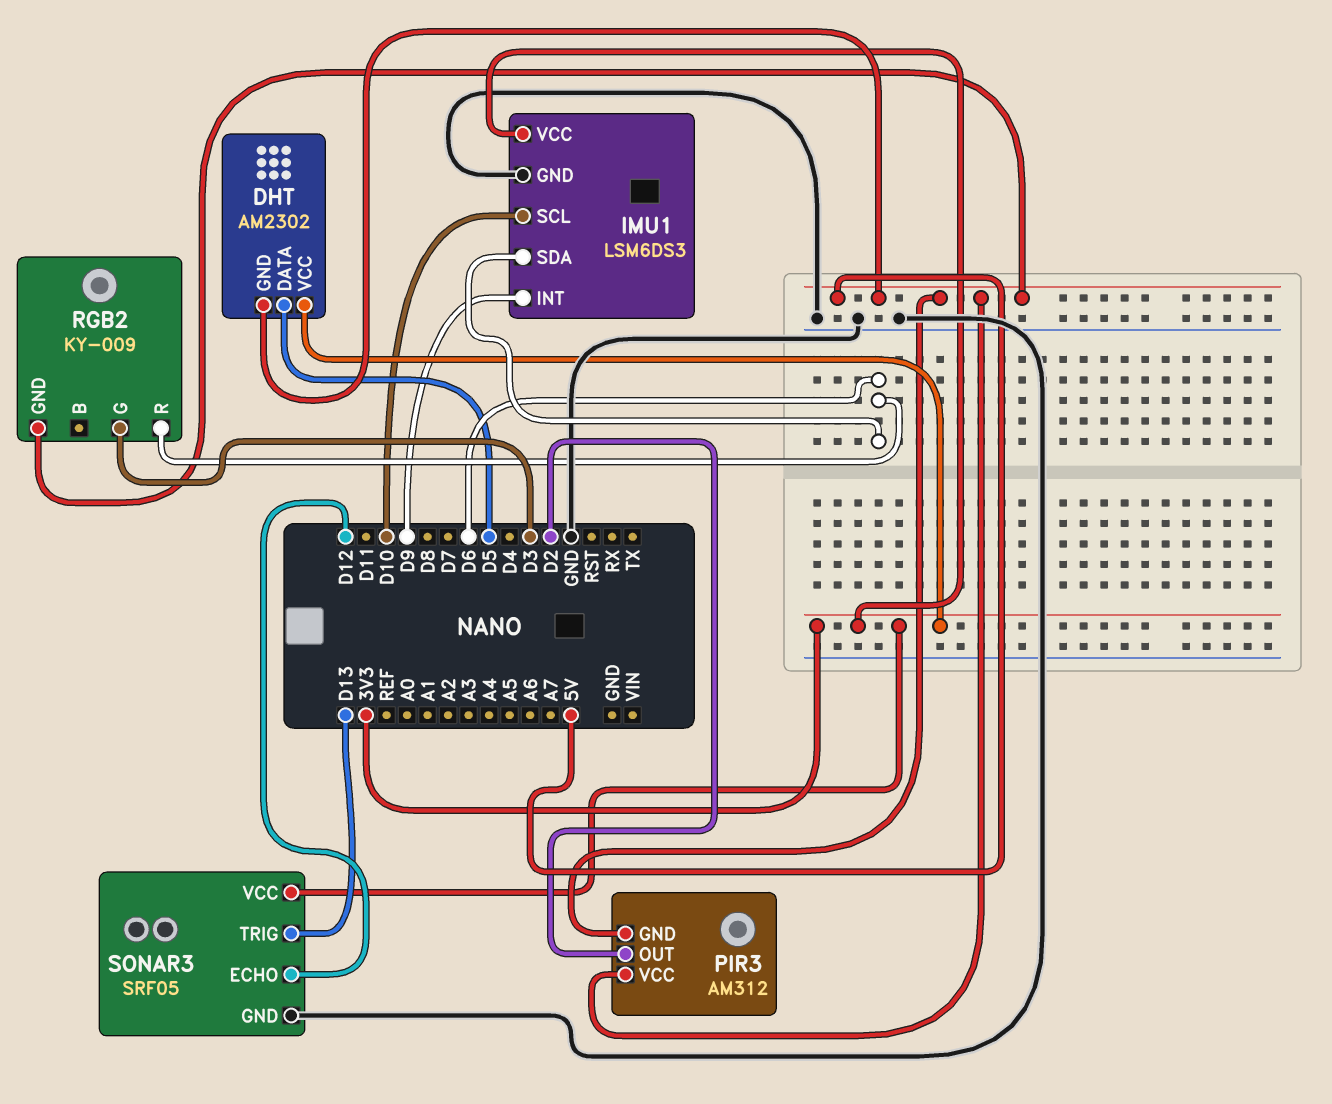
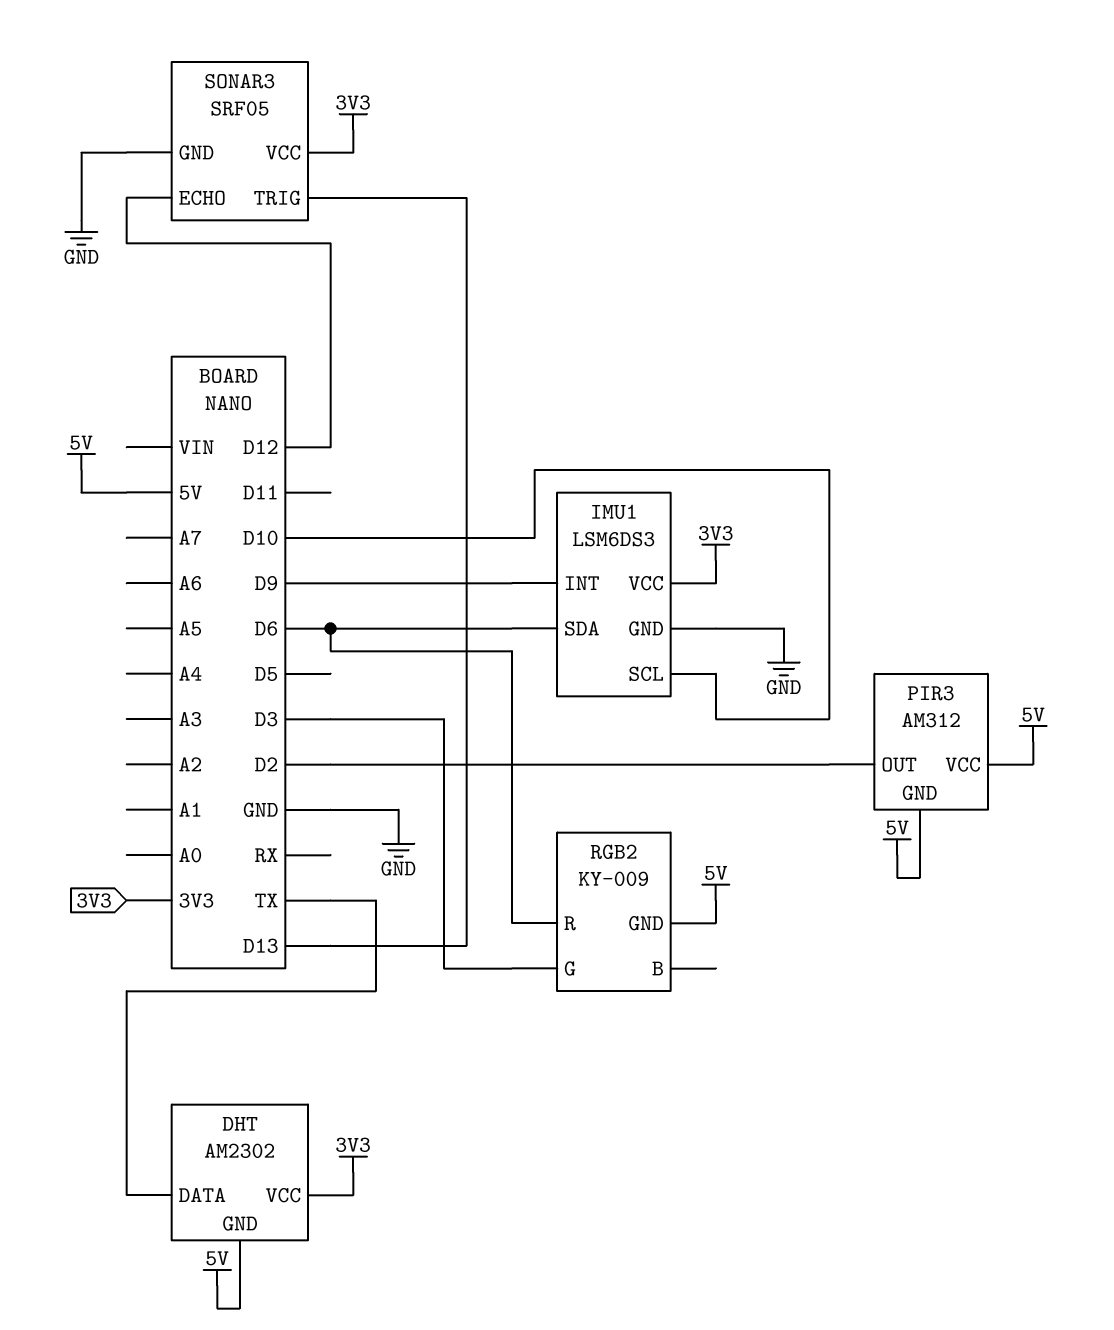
DHT pin DATA: D5 -> TX

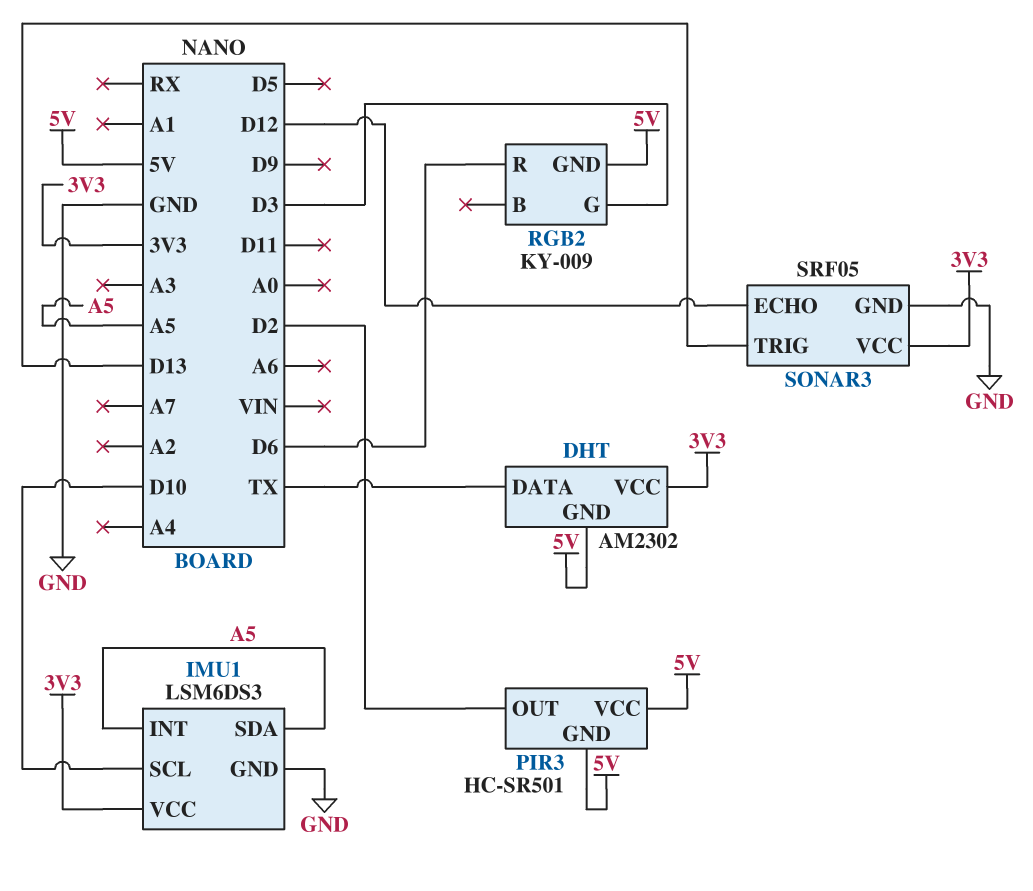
IMU1 pin INT: D9 -> A5
IMU1 pin SDA: D6 -> A5
PIR3: AM312 -> HC-SR501

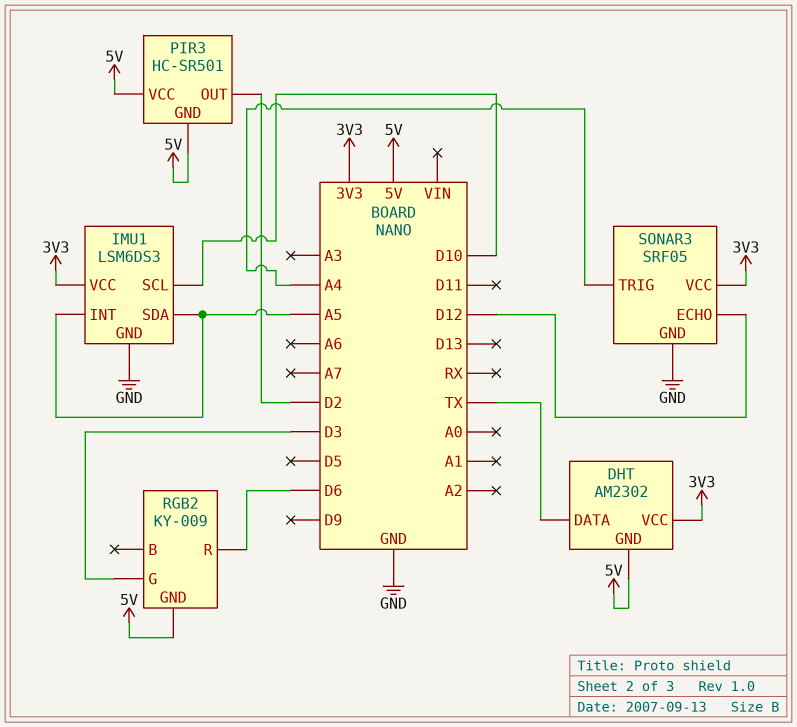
SONAR3 pin TRIG: D13 -> A4

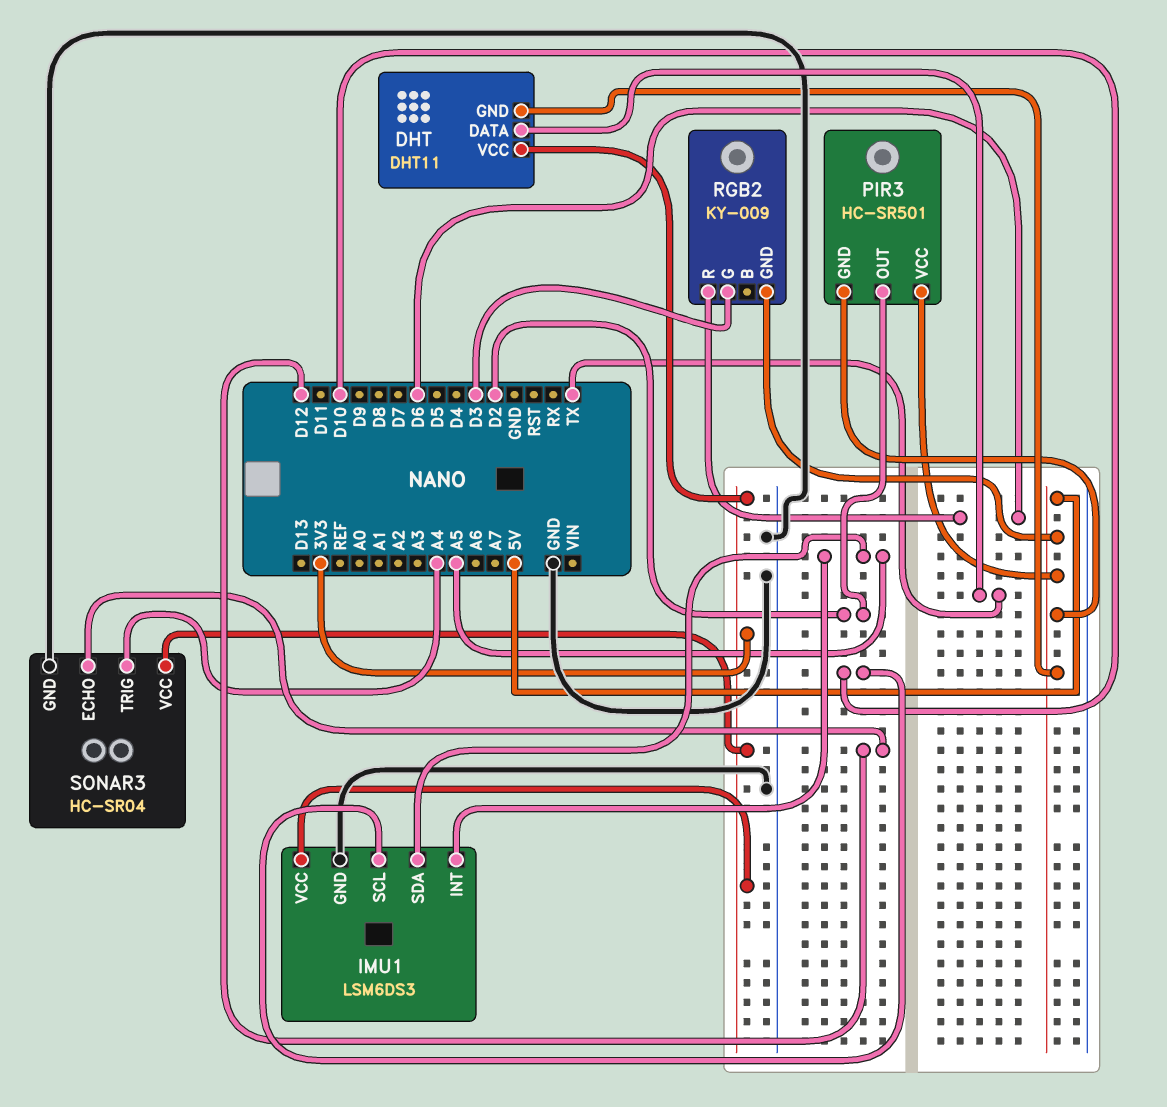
DHT: AM2302 -> DHT11
SONAR3: SRF05 -> HC-SR04

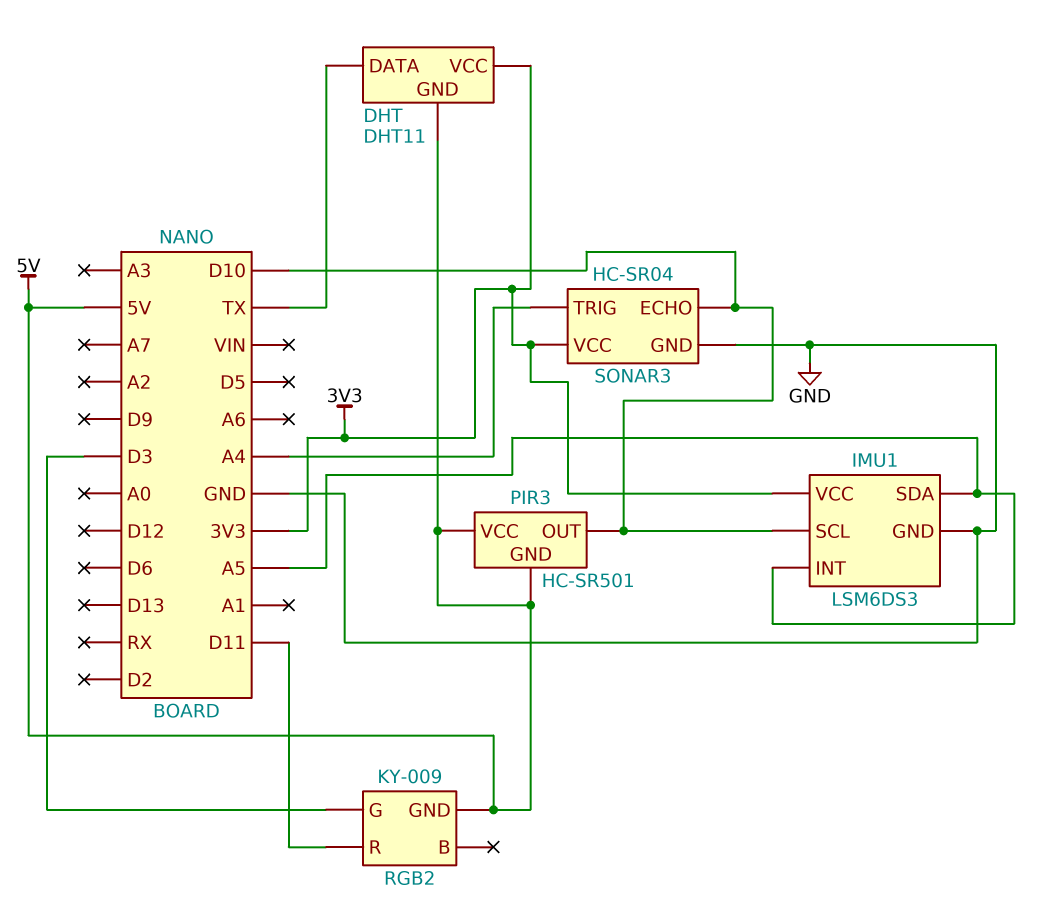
PIR3 pin OUT: D2 -> D10
RGB2 pin R: D6 -> D11
SONAR3 pin ECHO: D12 -> D10

